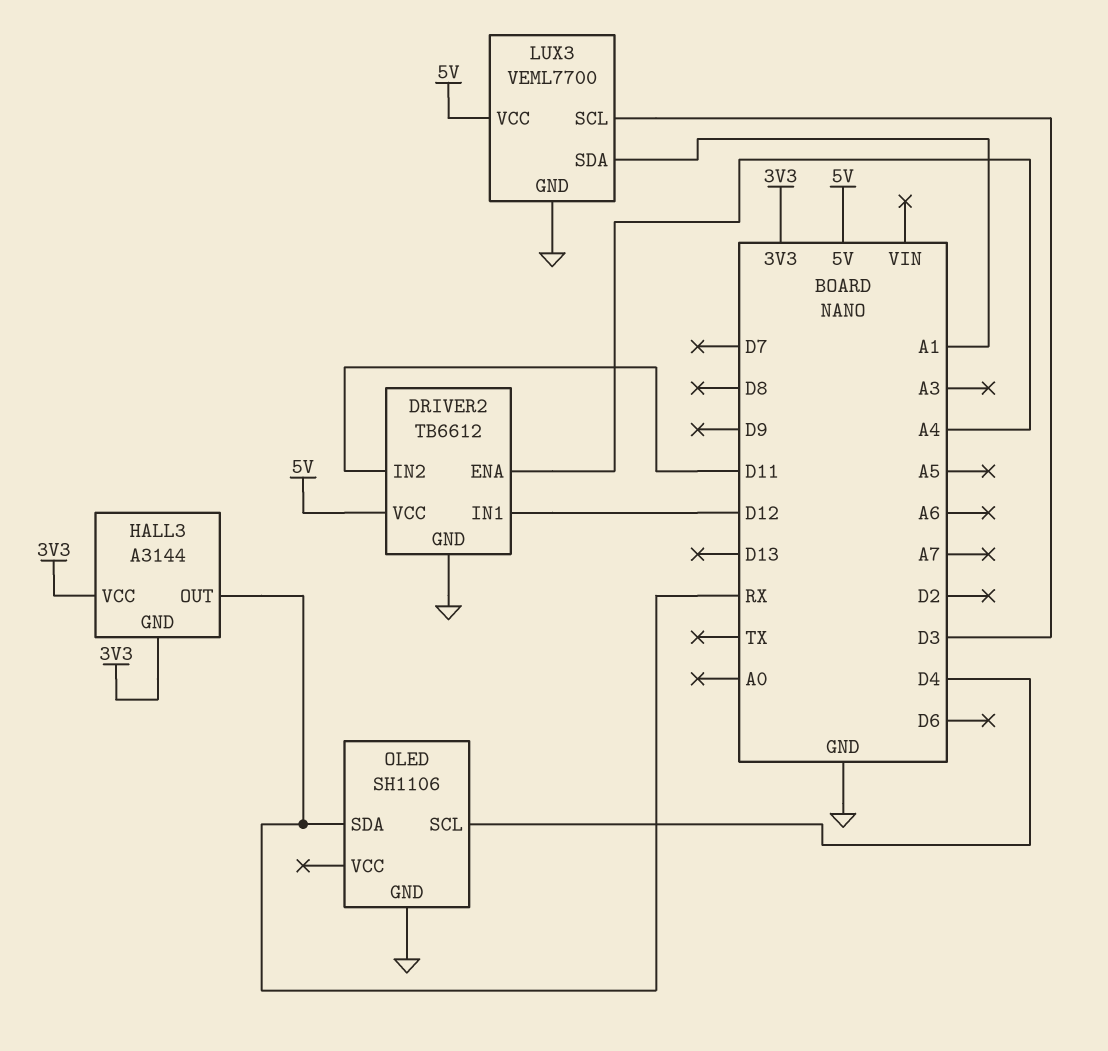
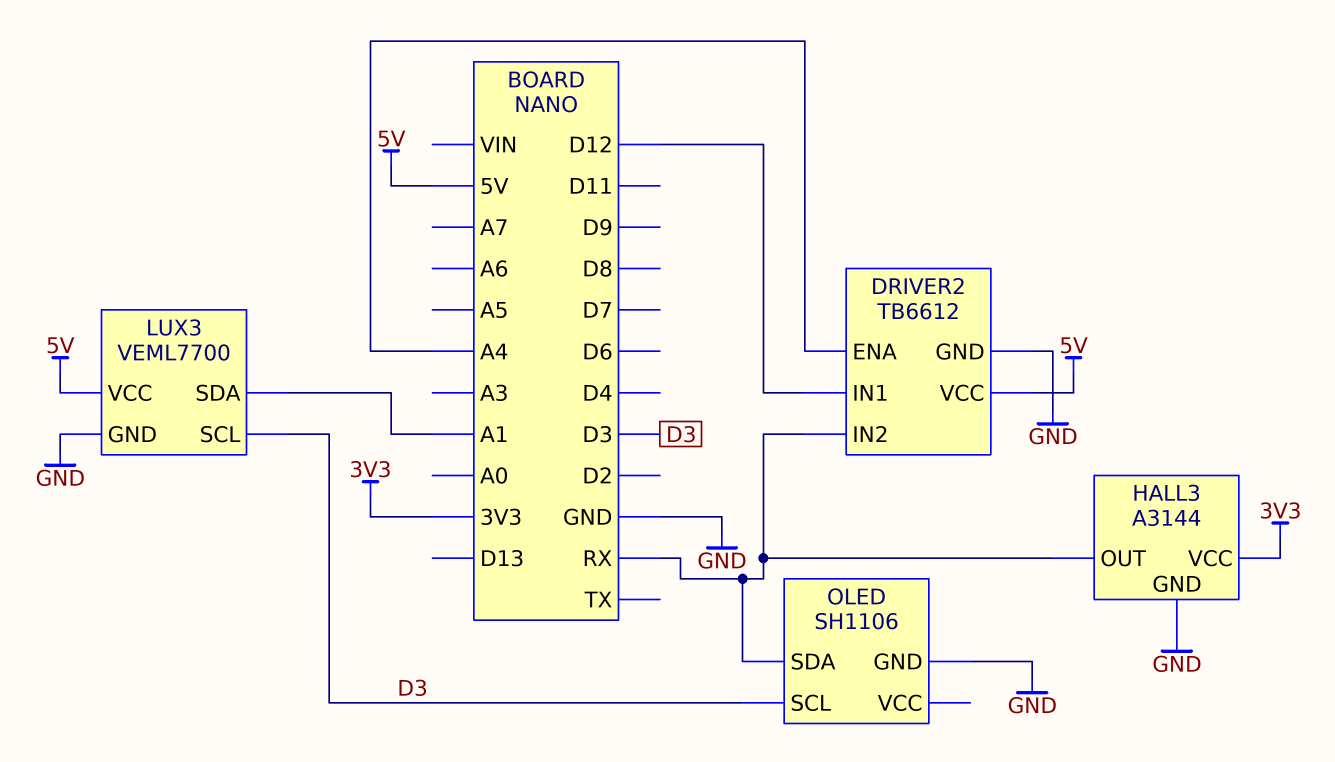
DRIVER2 pin IN2: D11 -> RX
HALL3 pin GND: 3V3 -> GND
OLED pin SCL: D4 -> D3

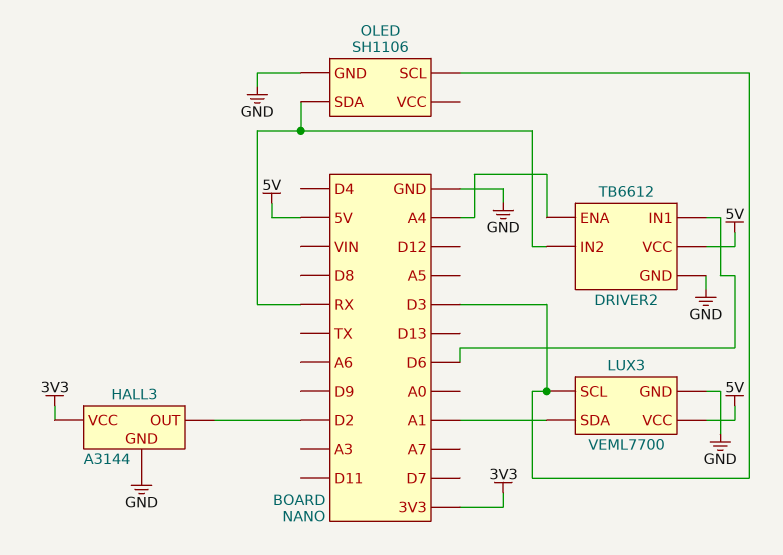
DRIVER2 pin IN1: D12 -> D6
HALL3 pin OUT: RX -> D2

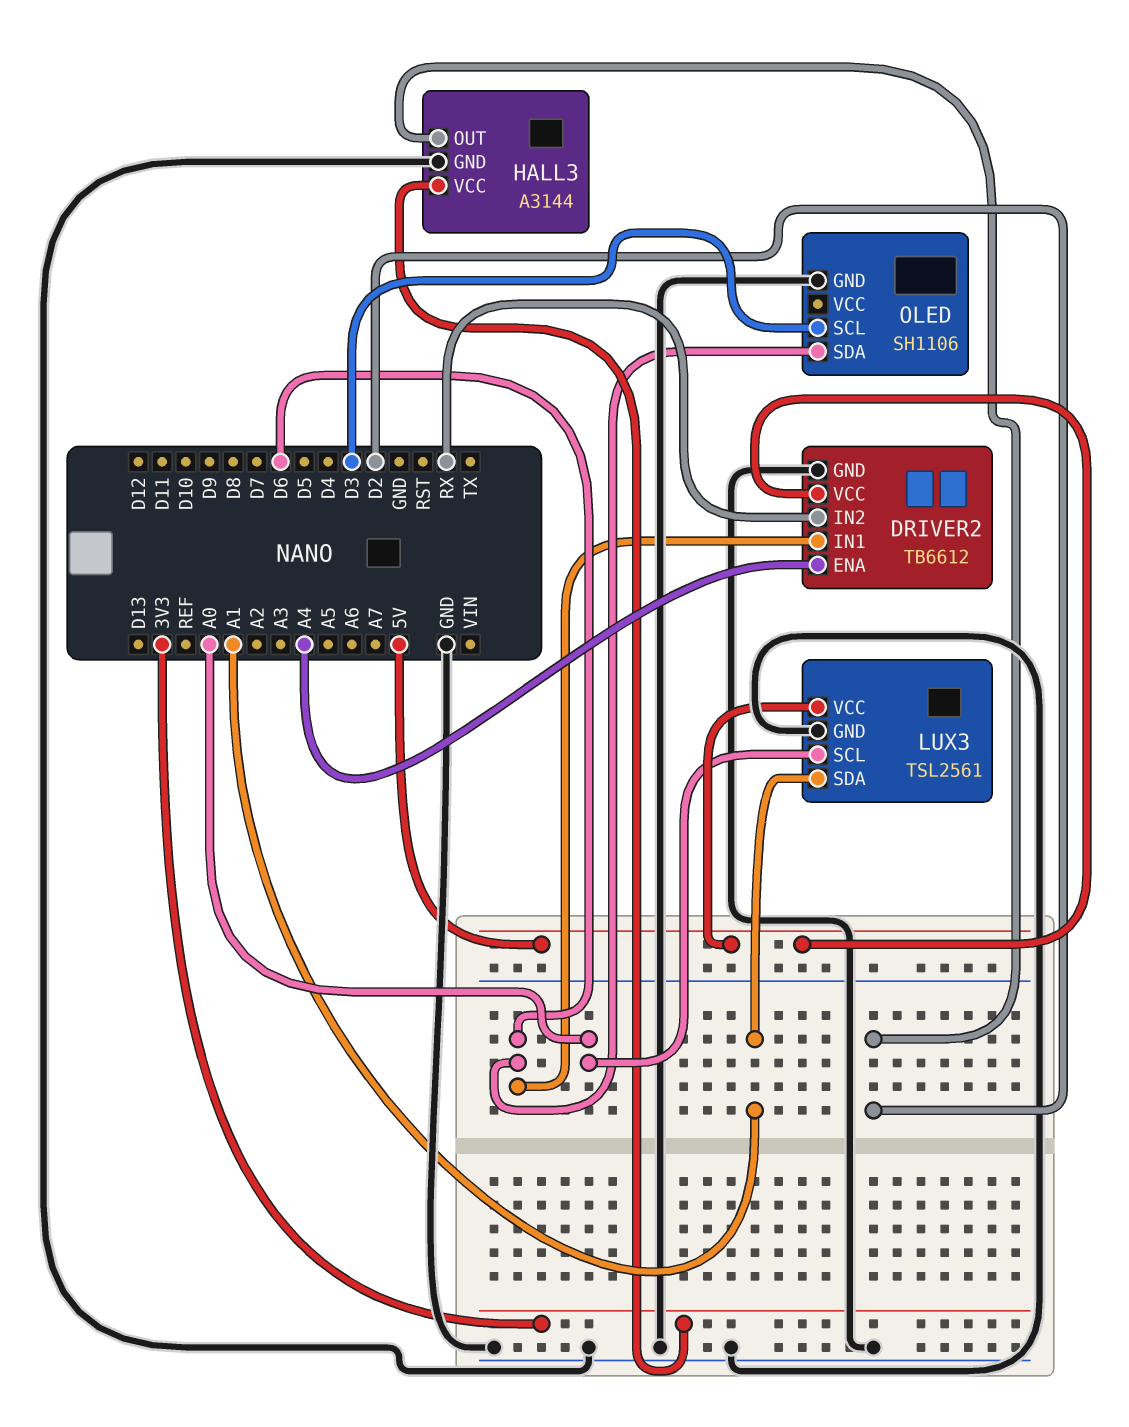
LUX3: VEML7700 -> TSL2561
LUX3 pin SCL: D3 -> A0
OLED pin SDA: RX -> D6

